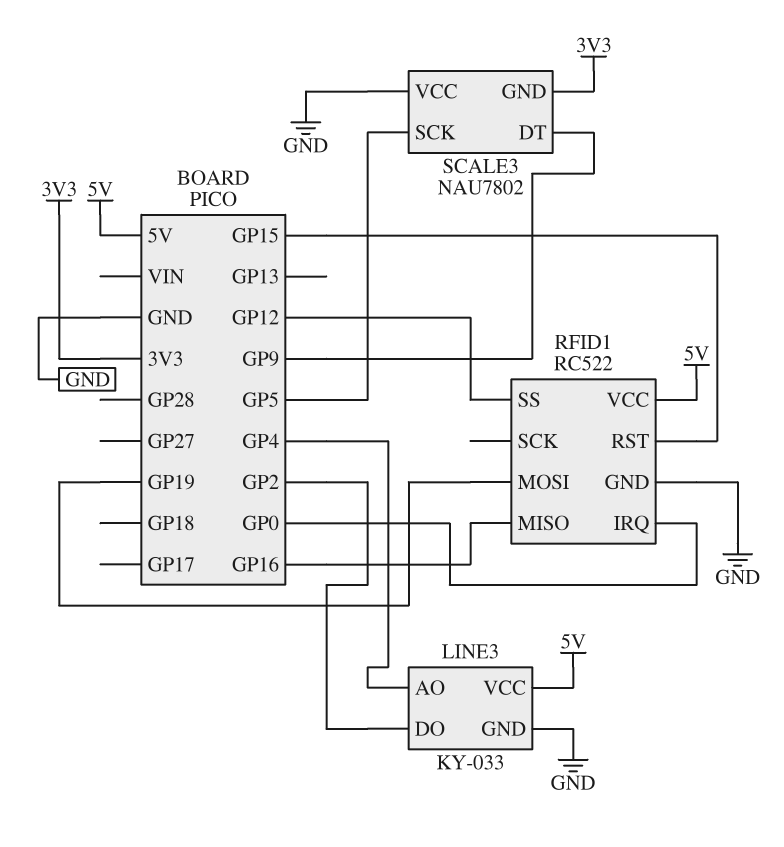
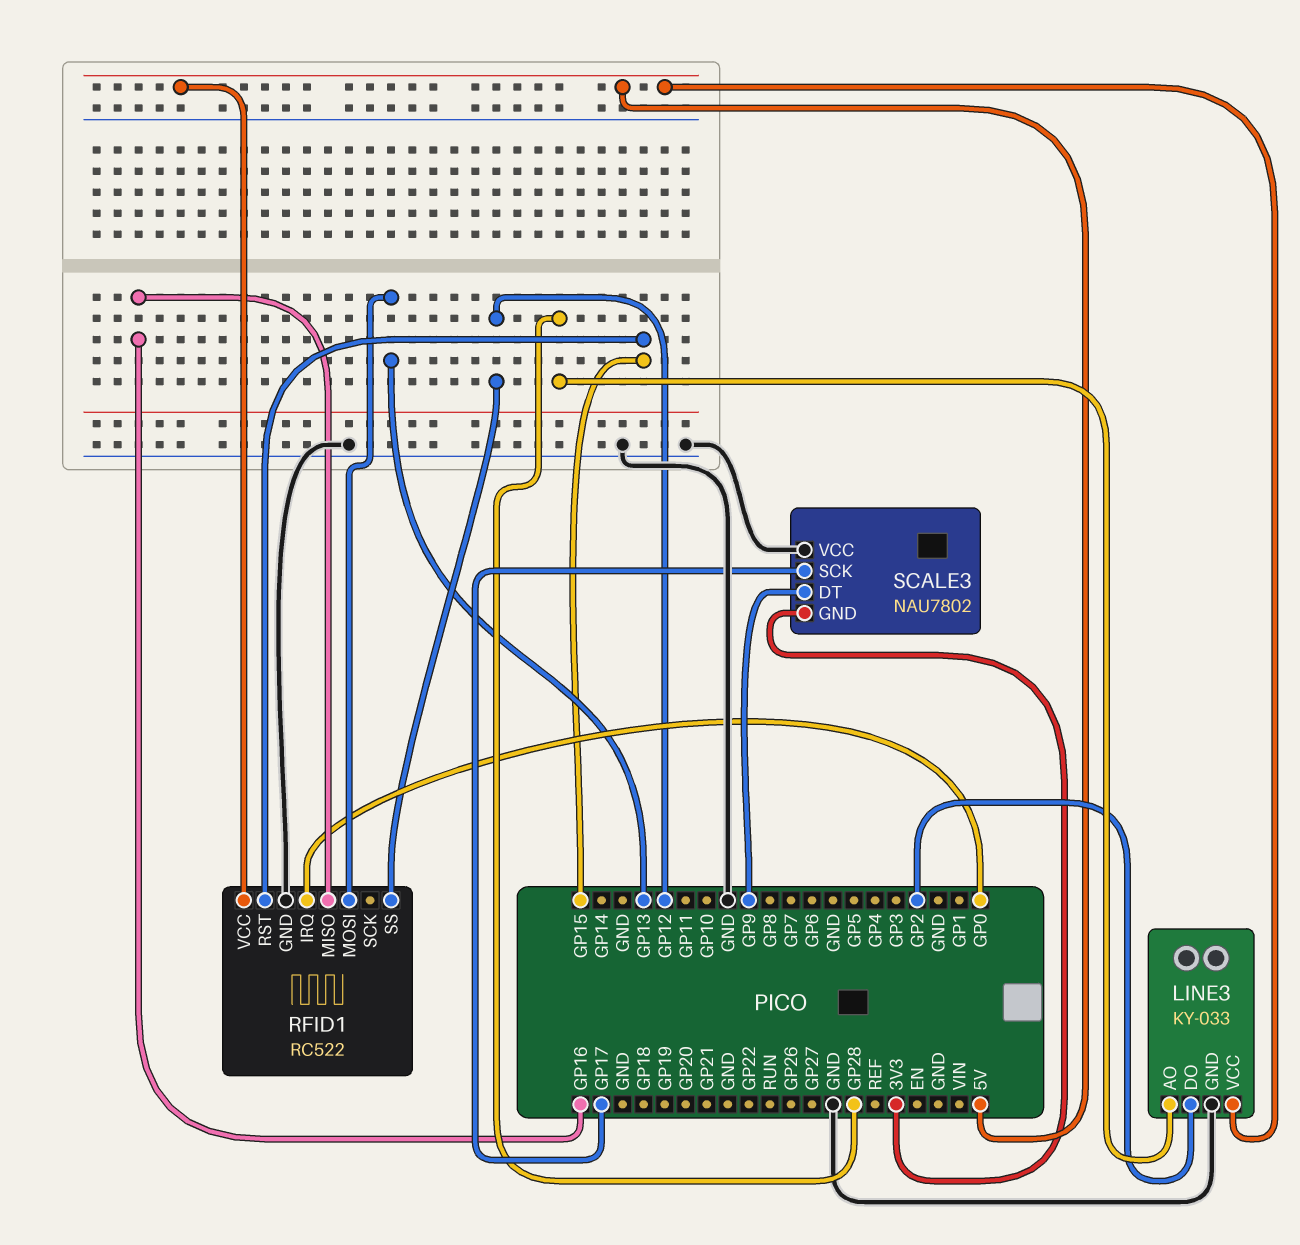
LINE3 pin AO: GP4 -> GP28
RFID1 pin MOSI: GP19 -> GP13
SCALE3 pin SCK: GP5 -> GP17

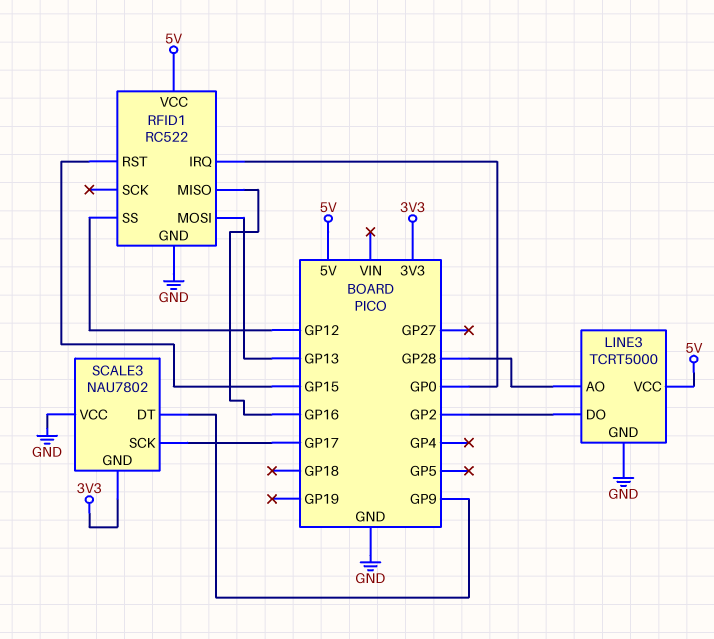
LINE3: KY-033 -> TCRT5000

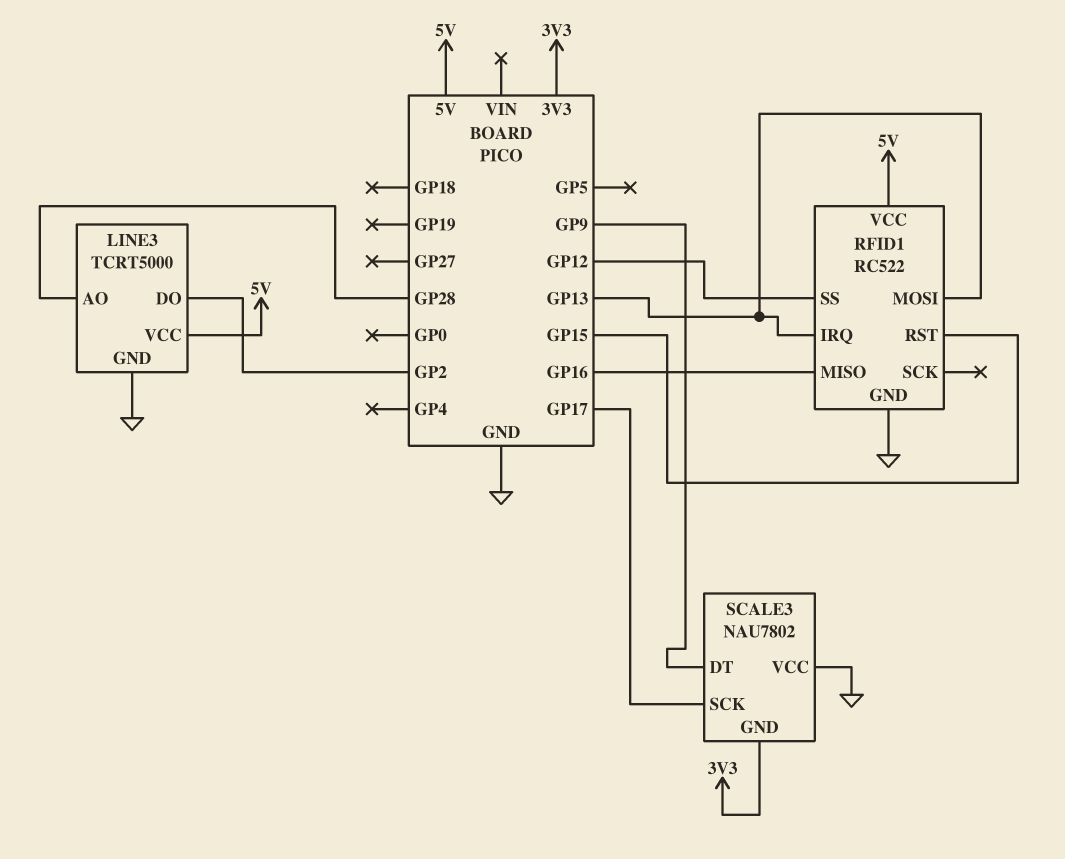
RFID1 pin IRQ: GP0 -> GP13

